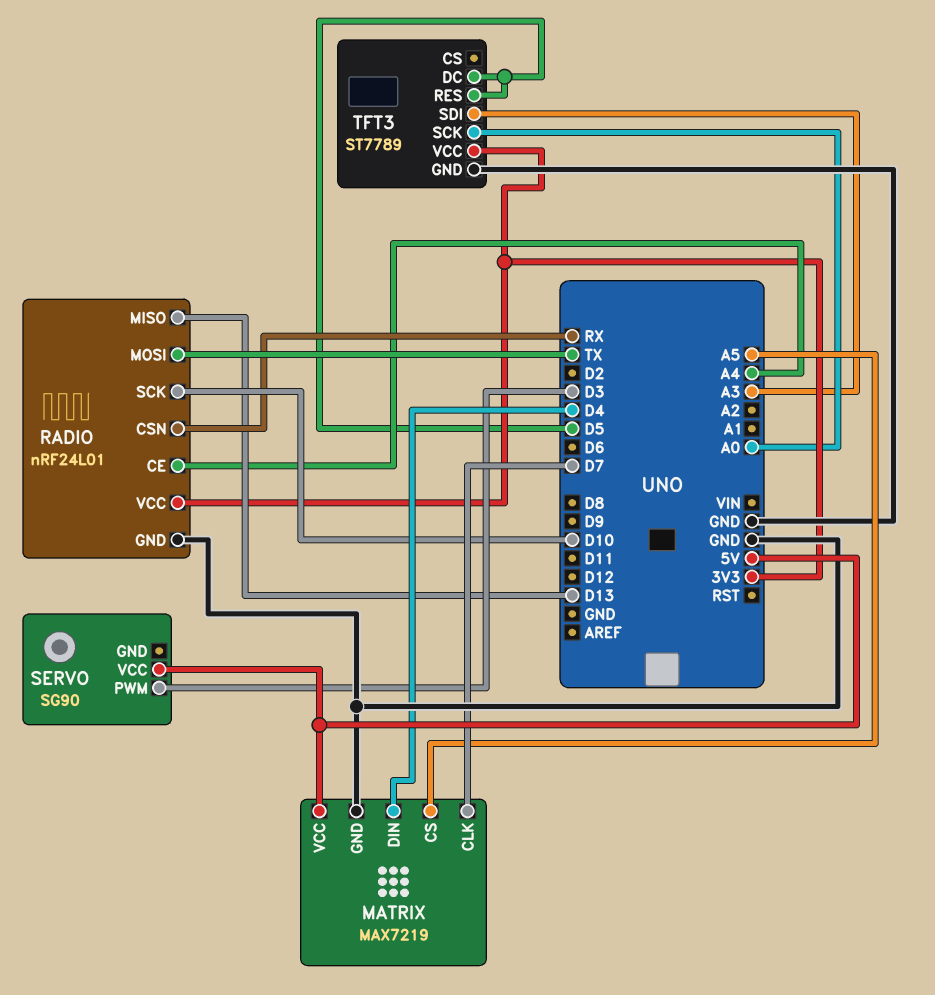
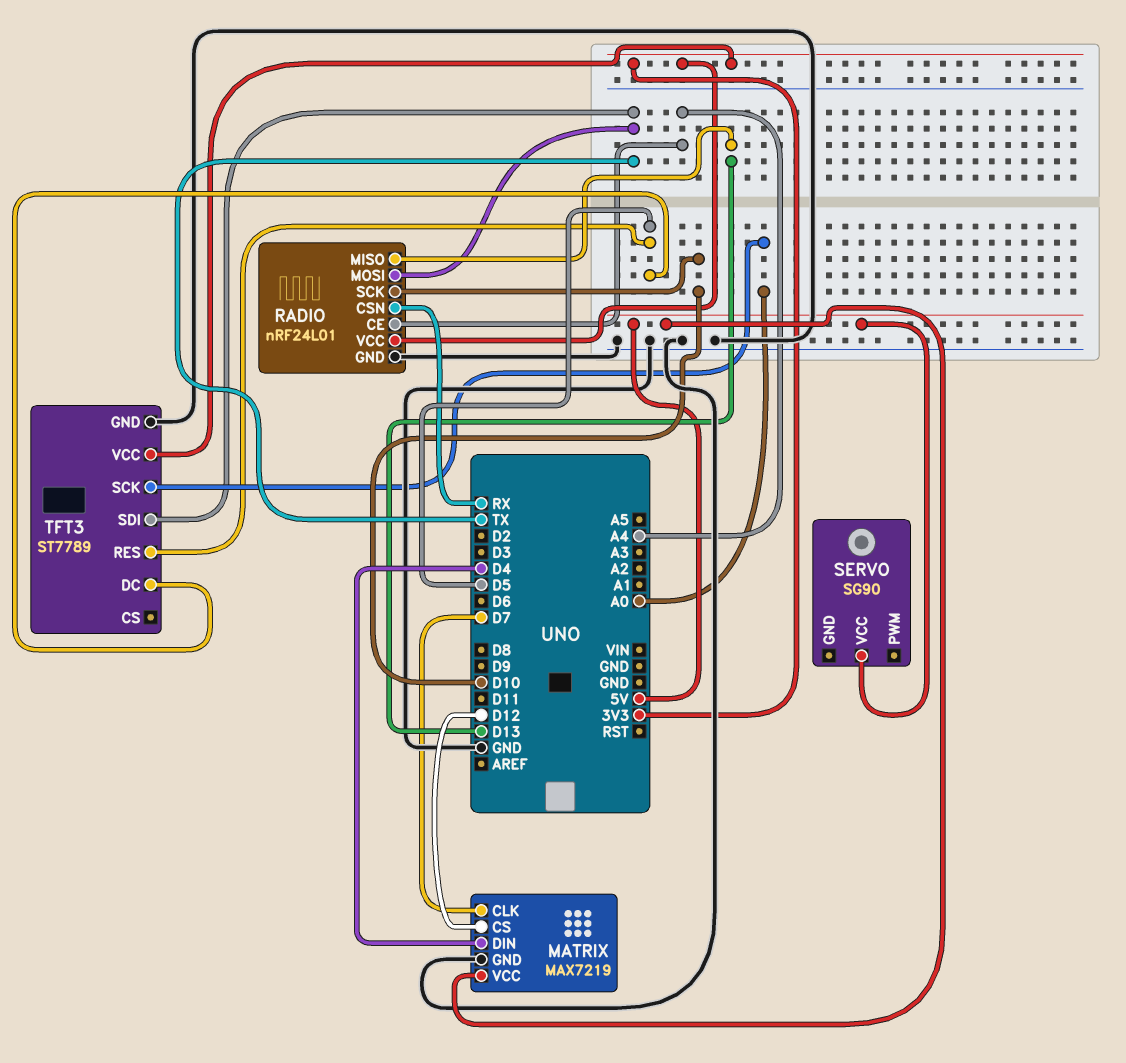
MATRIX pin CS: A5 -> D12
SERVO pin PWM: D3 -> none
TFT3 pin SDI: A3 -> TX

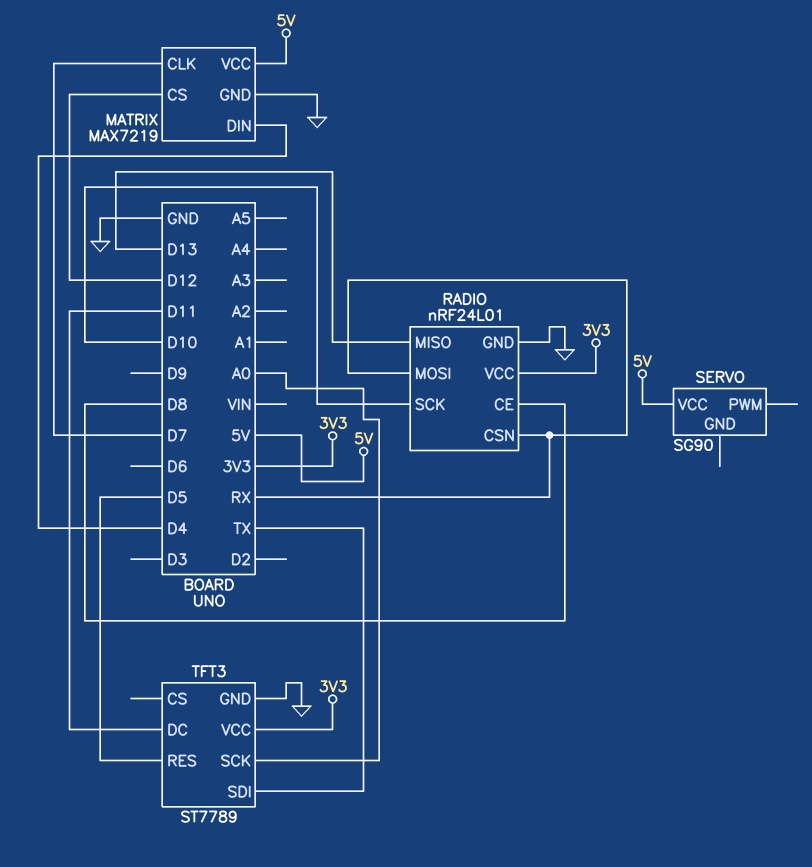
RADIO pin CE: A4 -> D8
RADIO pin MOSI: TX -> RX
TFT3 pin DC: D5 -> D11

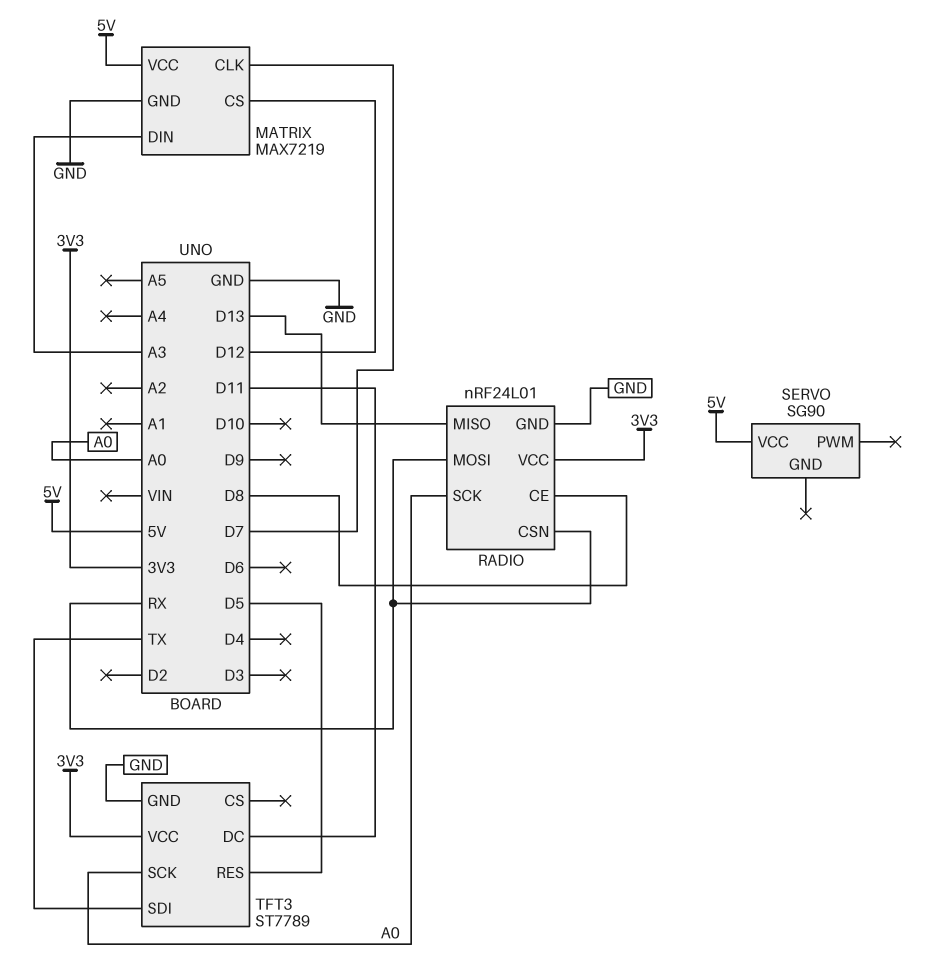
MATRIX pin DIN: D4 -> A3
RADIO pin SCK: D10 -> A0

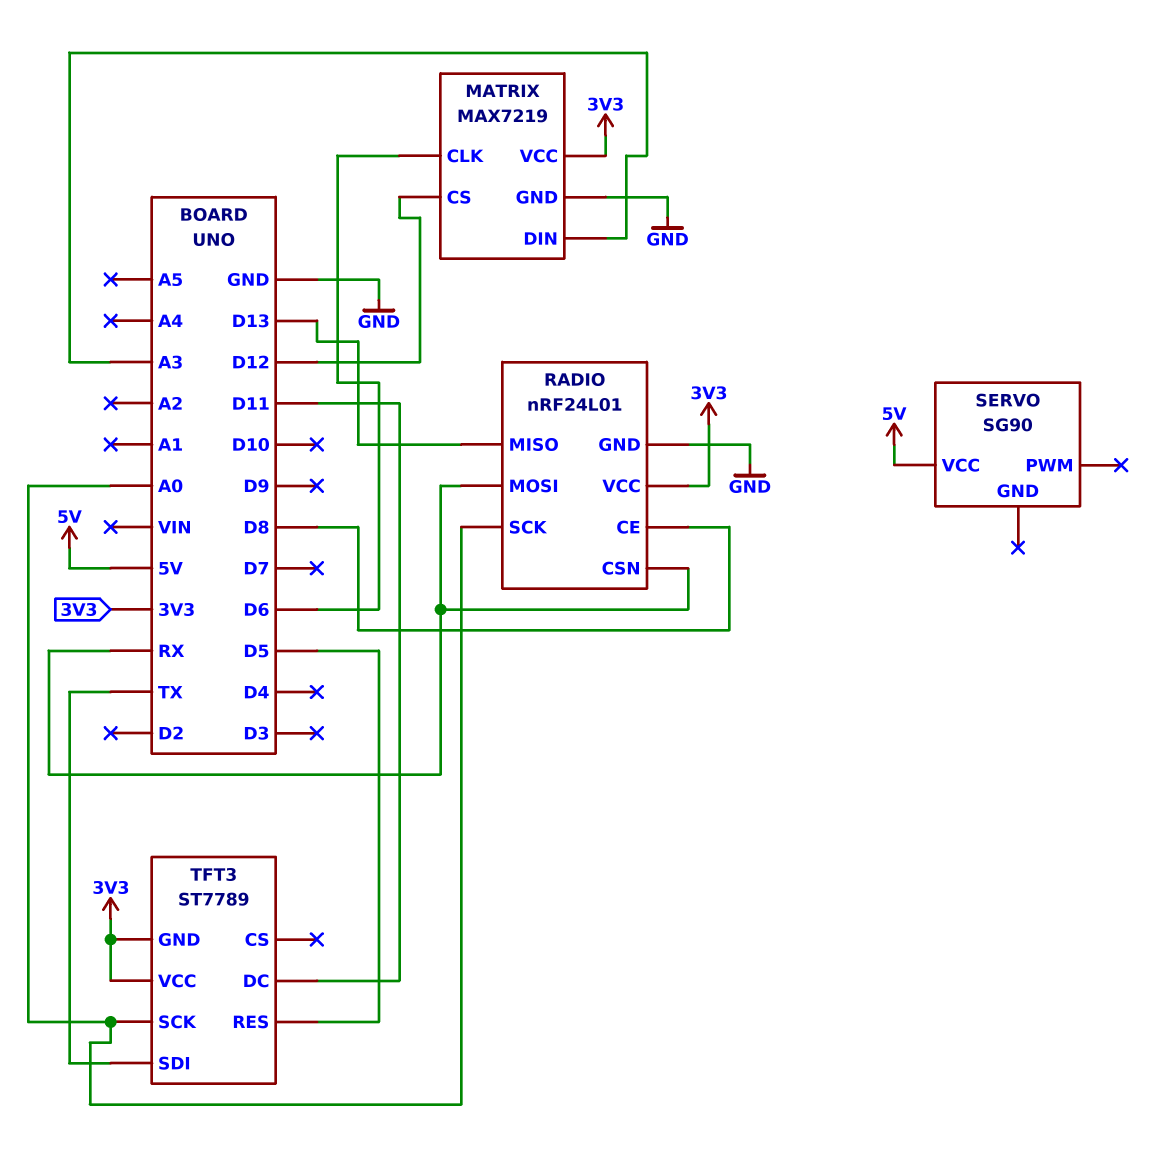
MATRIX pin CLK: D7 -> D6
MATRIX pin VCC: 5V -> 3V3
TFT3 pin GND: GND -> 3V3

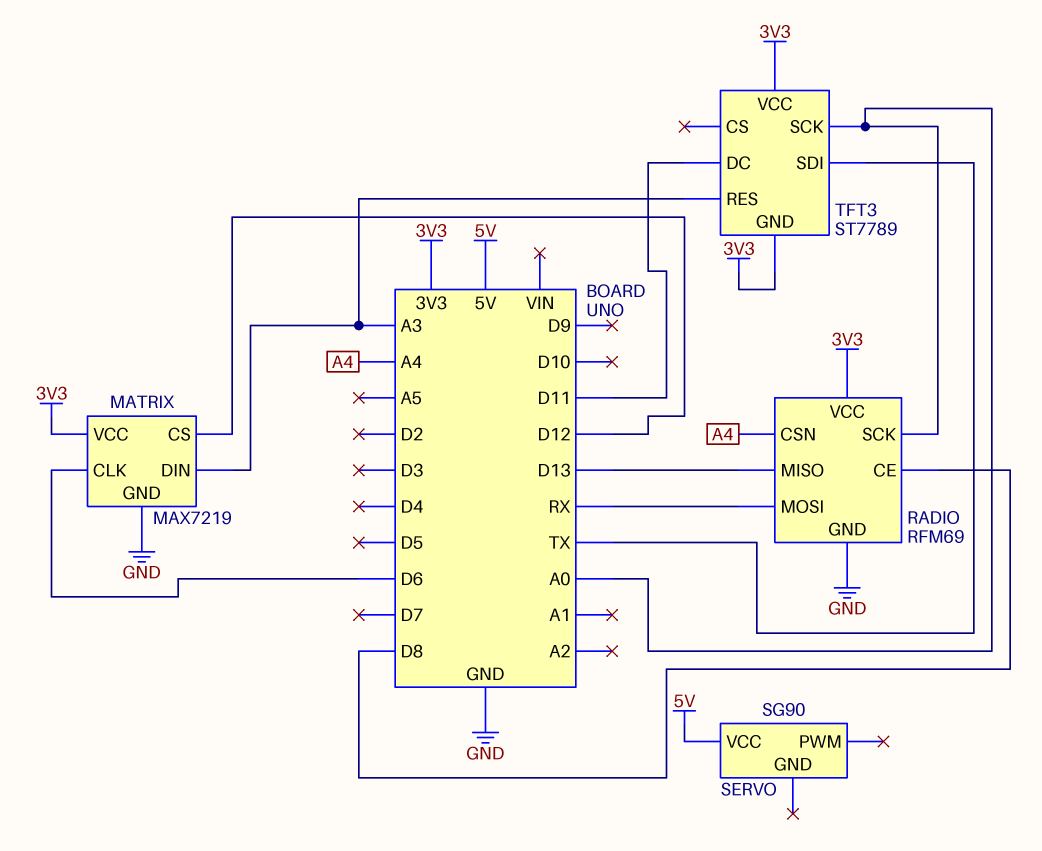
RADIO: nRF24L01 -> RFM69
RADIO pin CSN: RX -> A4
TFT3 pin RES: D5 -> A3

